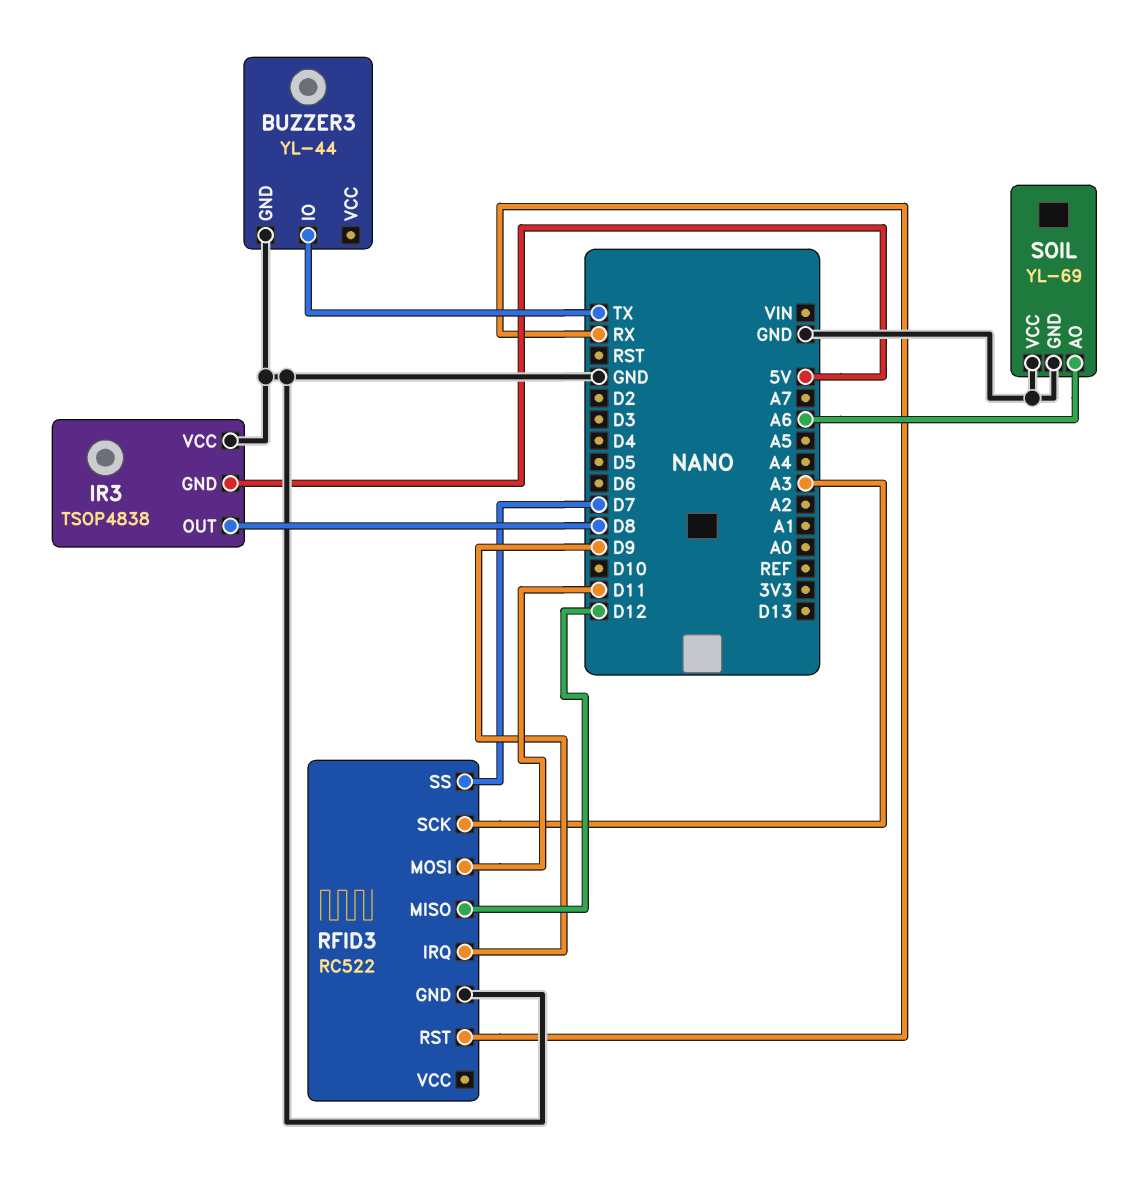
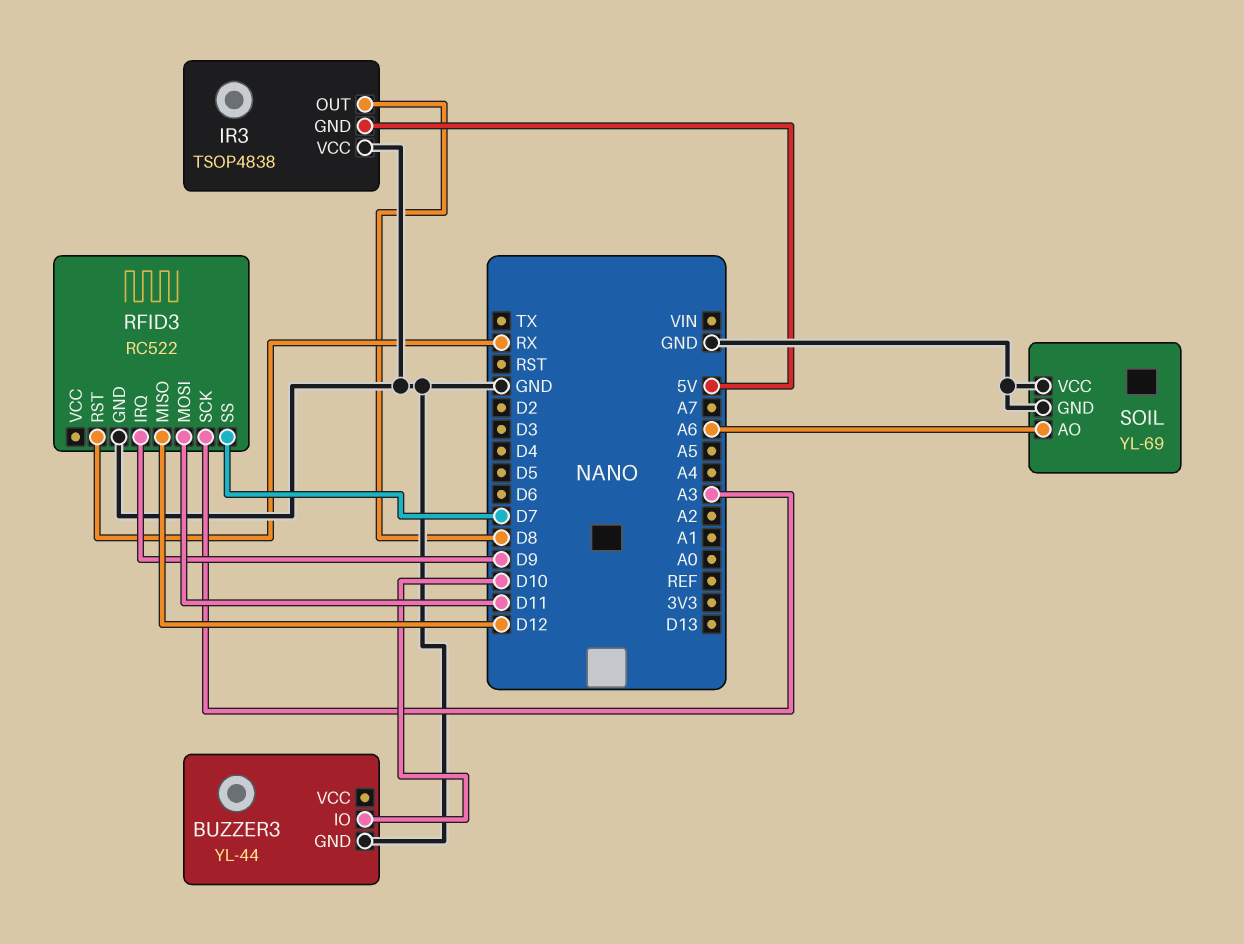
BUZZER3 pin IO: TX -> D10

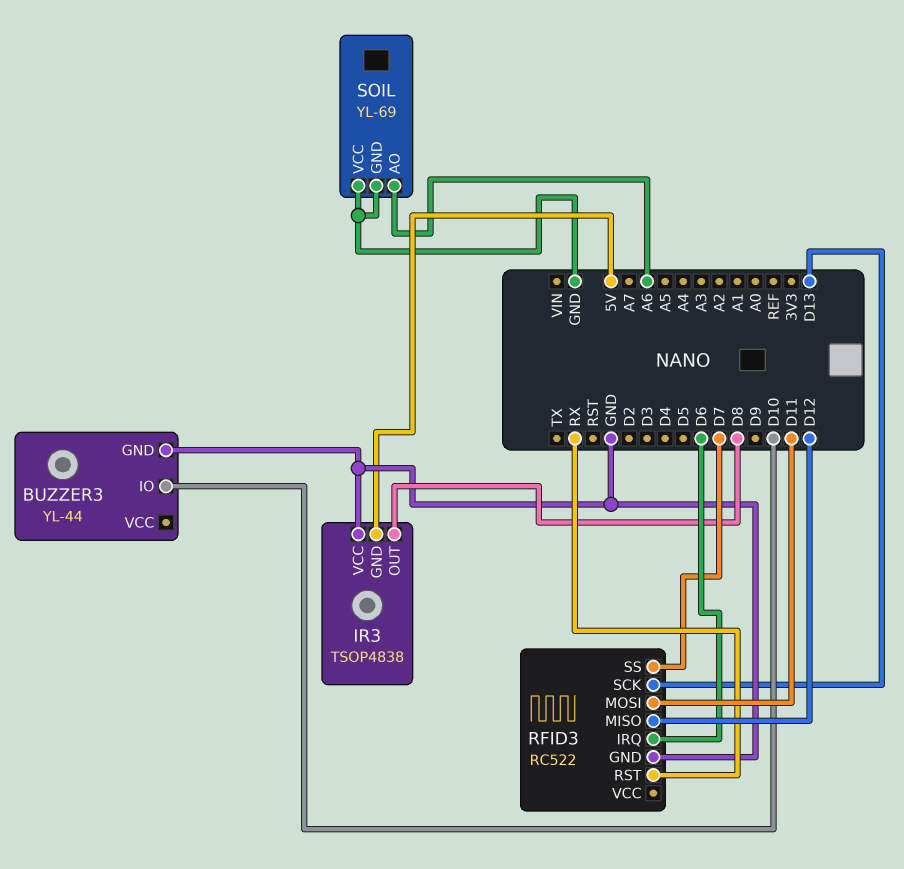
RFID3 pin IRQ: D9 -> D6
RFID3 pin SCK: A3 -> D13

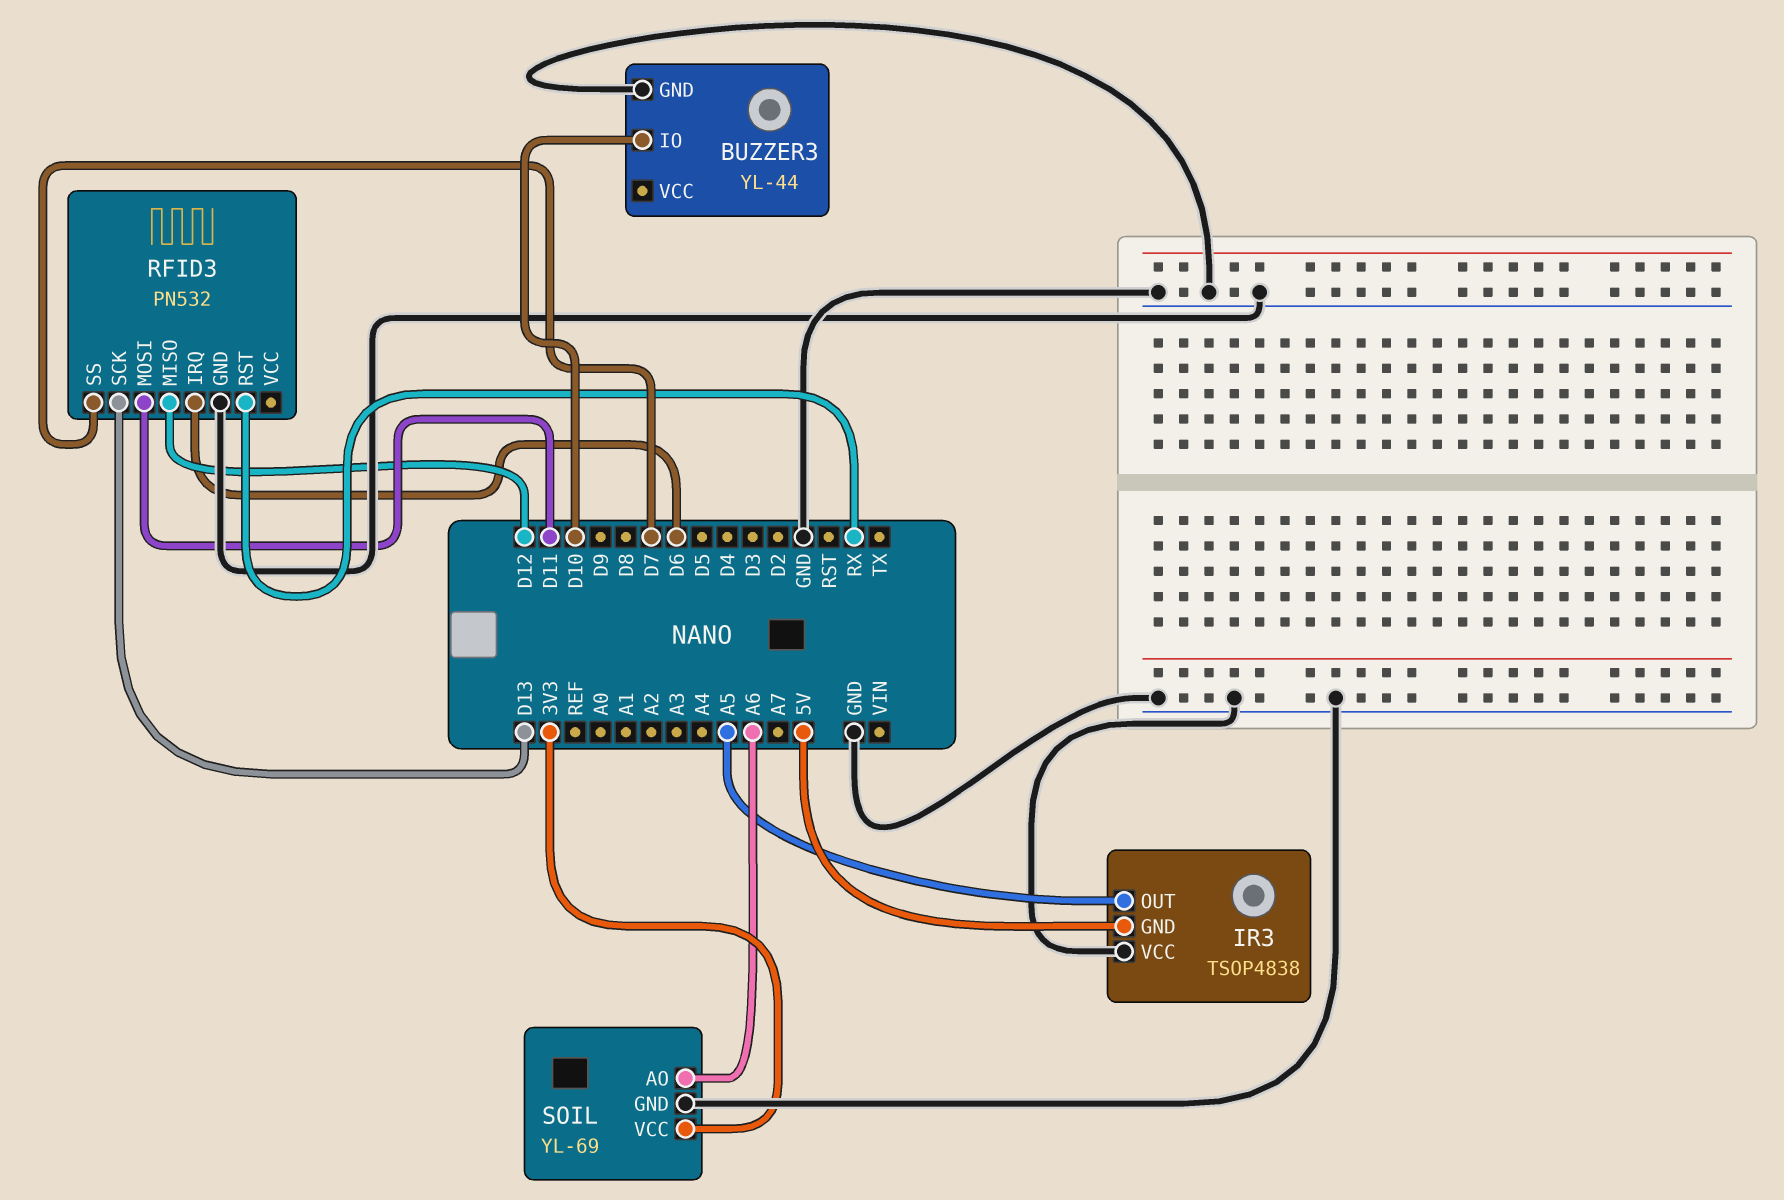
IR3 pin OUT: D8 -> A5
RFID3: RC522 -> PN532
SOIL pin VCC: GND -> 3V3

